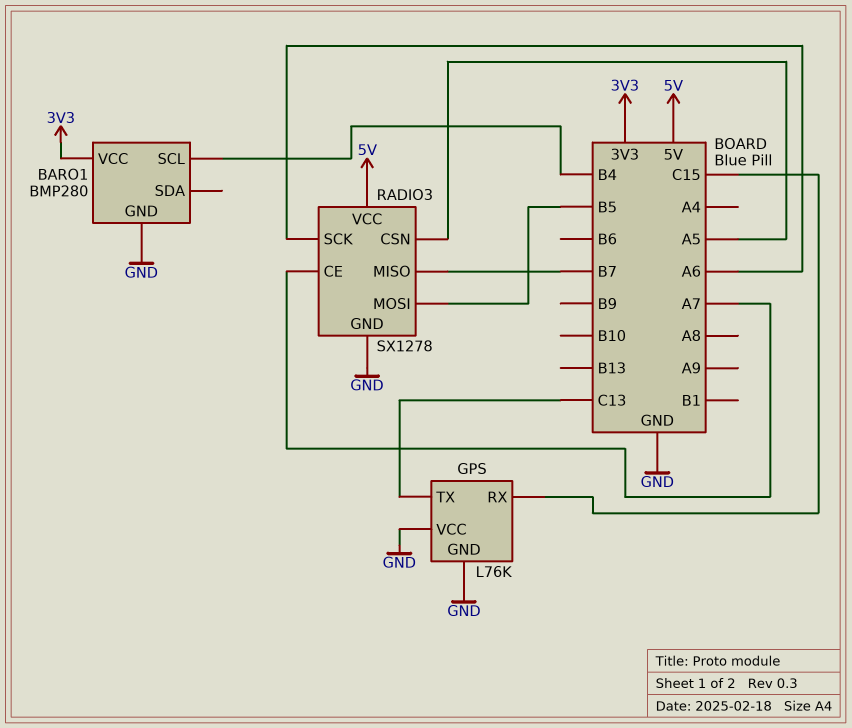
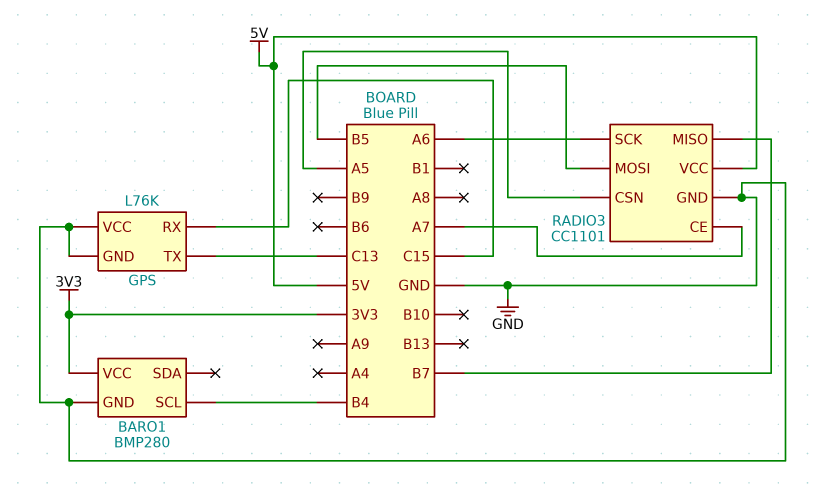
RADIO3: SX1278 -> CC1101

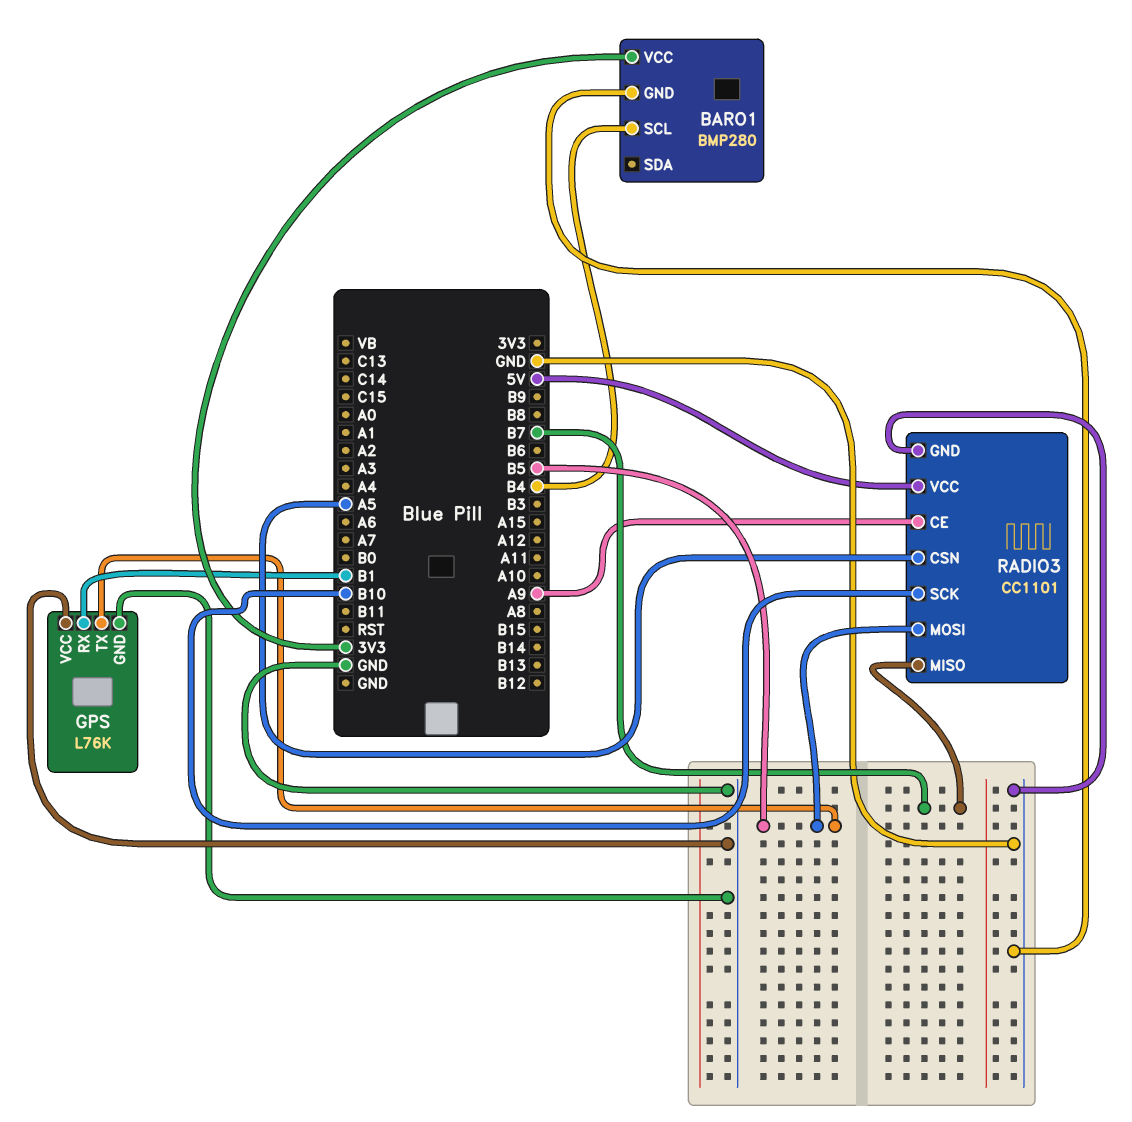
GPS pin RX: C15 -> B1
GPS pin TX: C13 -> B5
RADIO3 pin CE: A7 -> A9
RADIO3 pin SCK: A6 -> B10

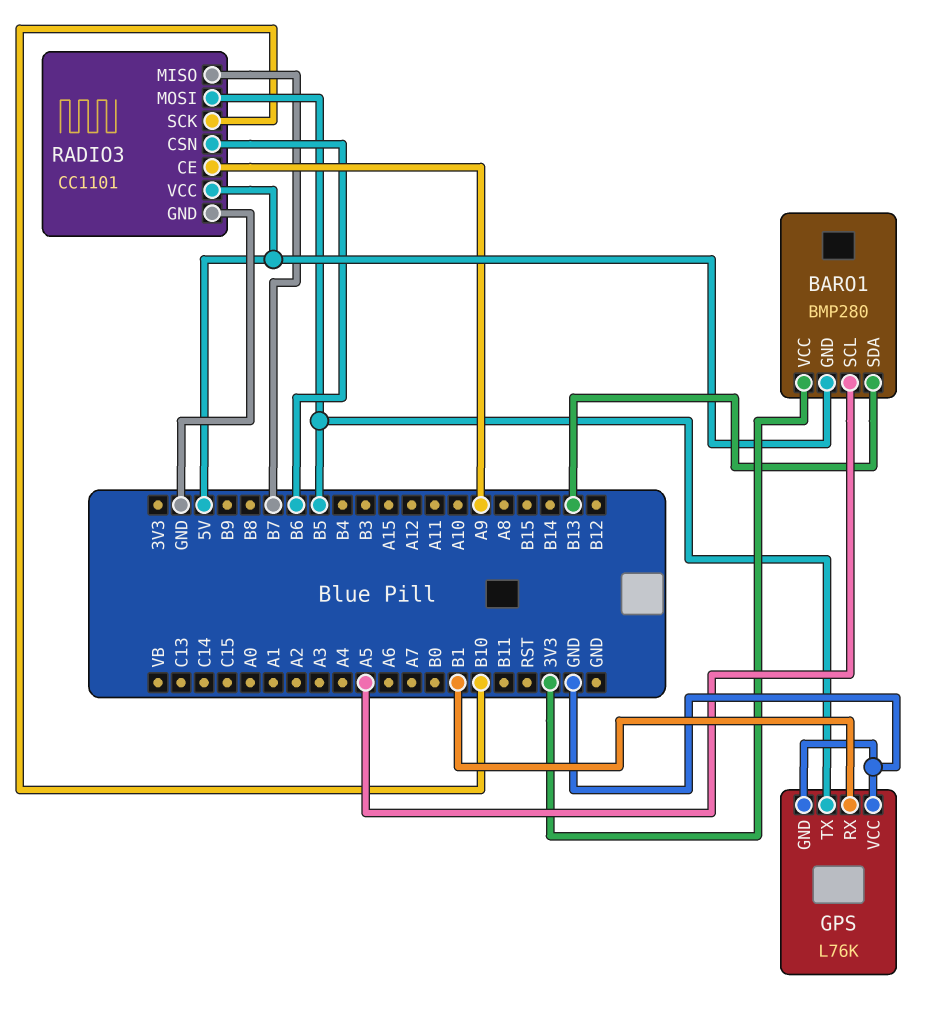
BARO1 pin GND: GND -> 5V
BARO1 pin SCL: B4 -> A5
BARO1 pin SDA: none -> B13
RADIO3 pin CSN: A5 -> B6

